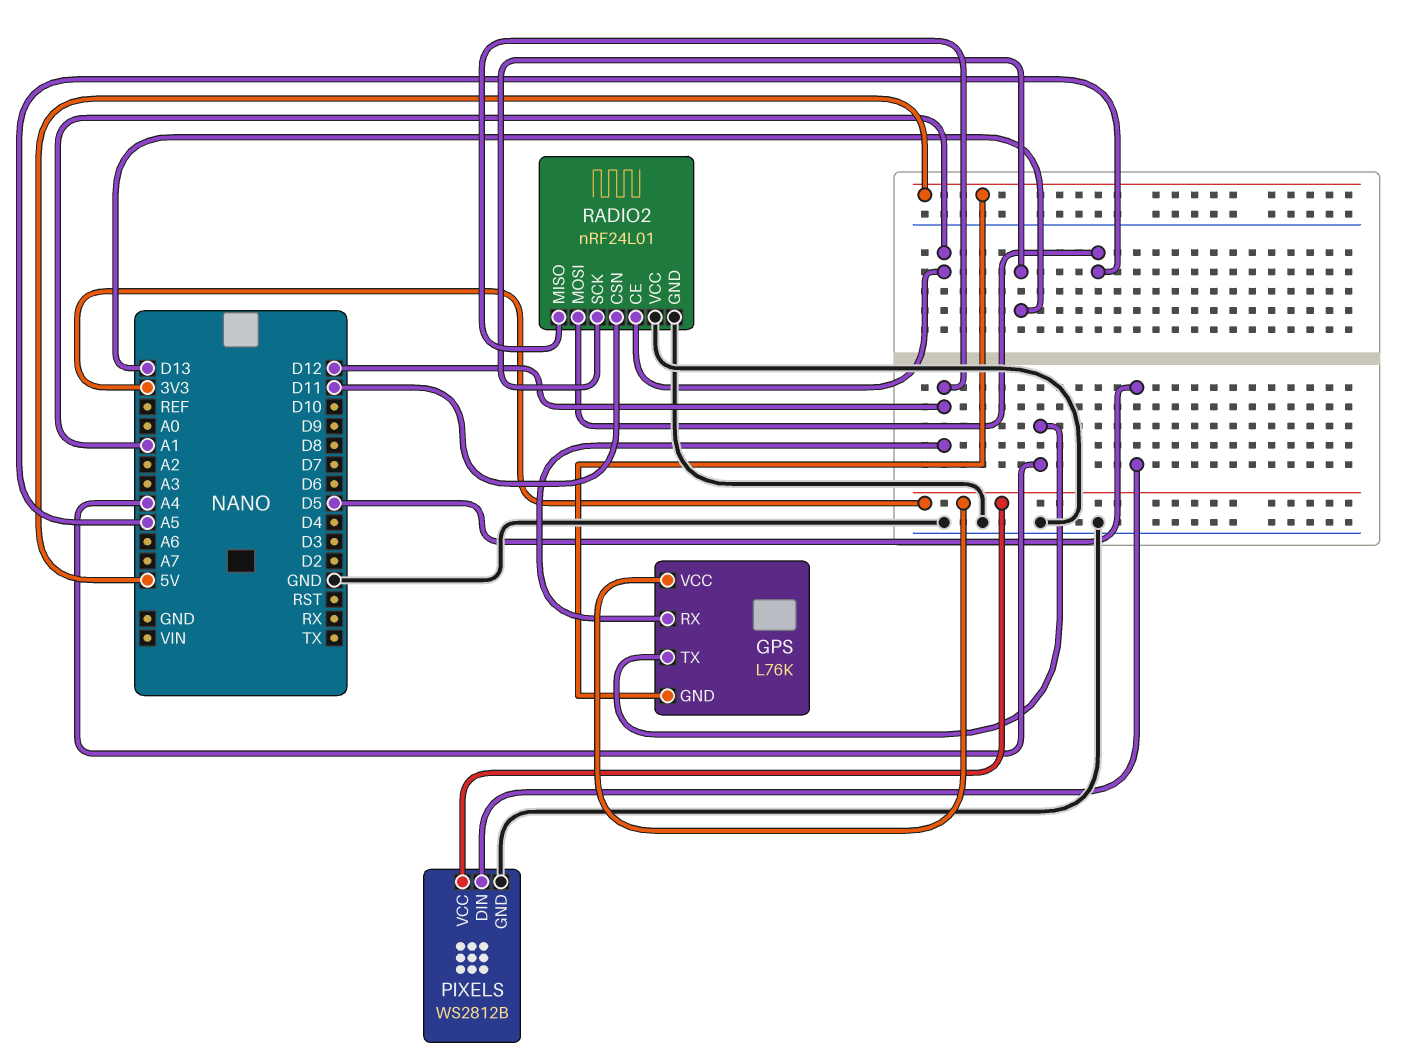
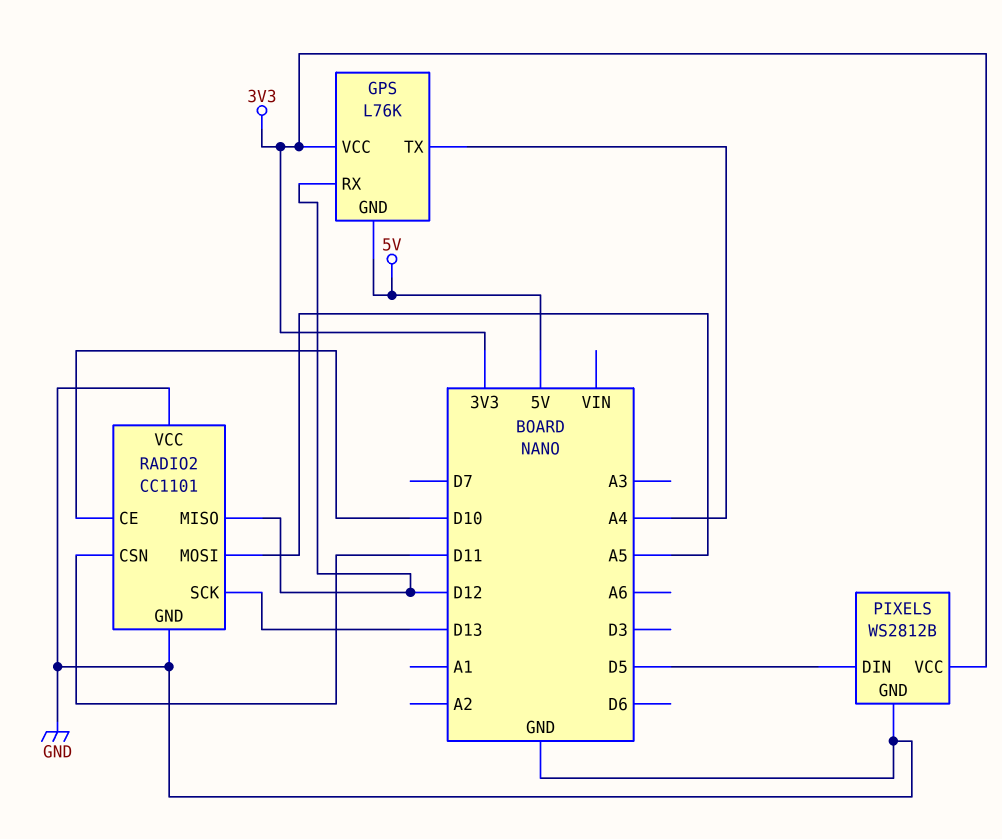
RADIO2: nRF24L01 -> CC1101
RADIO2 pin CE: A1 -> D10

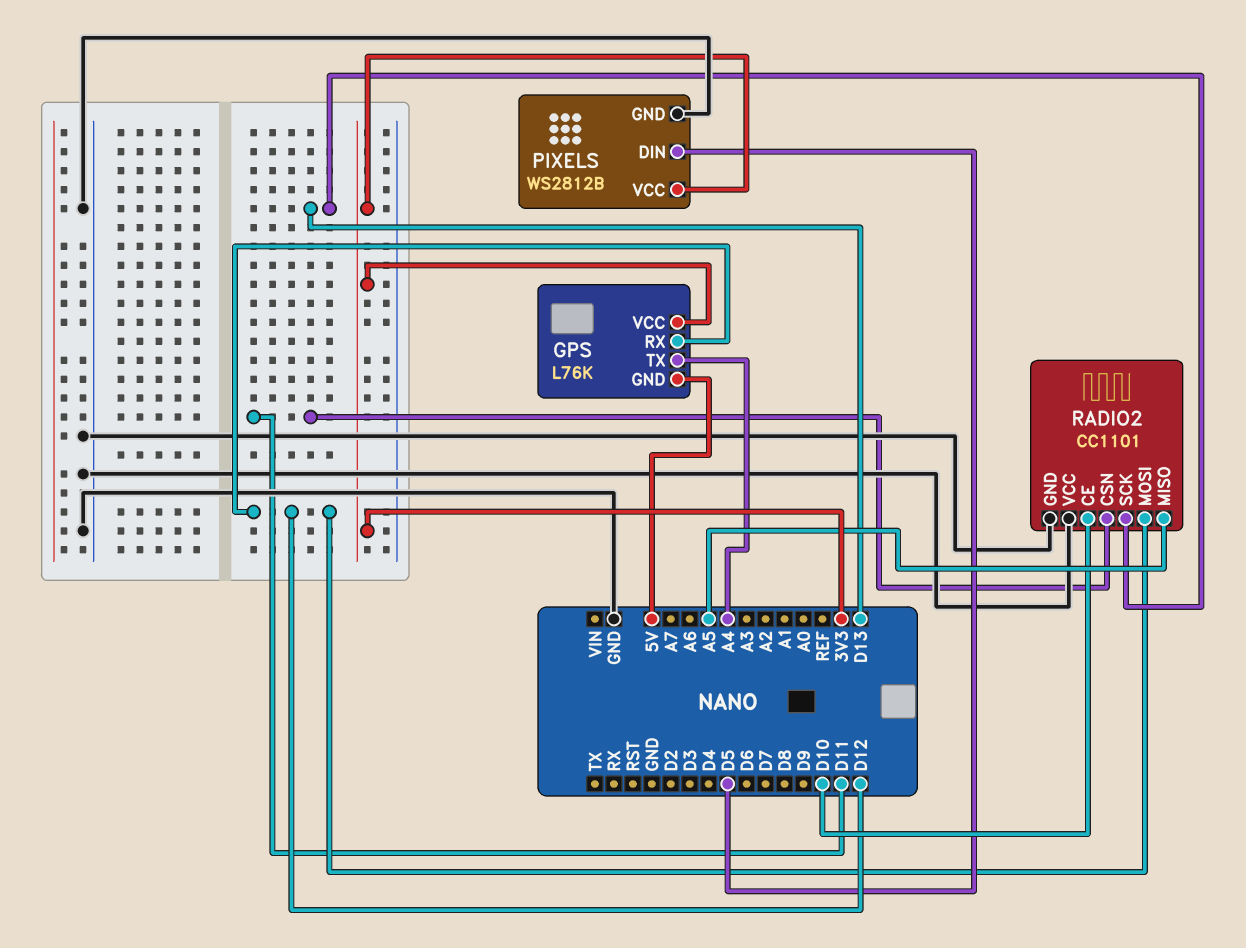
RADIO2 pin MISO: D12 -> A5
RADIO2 pin MOSI: A5 -> D12

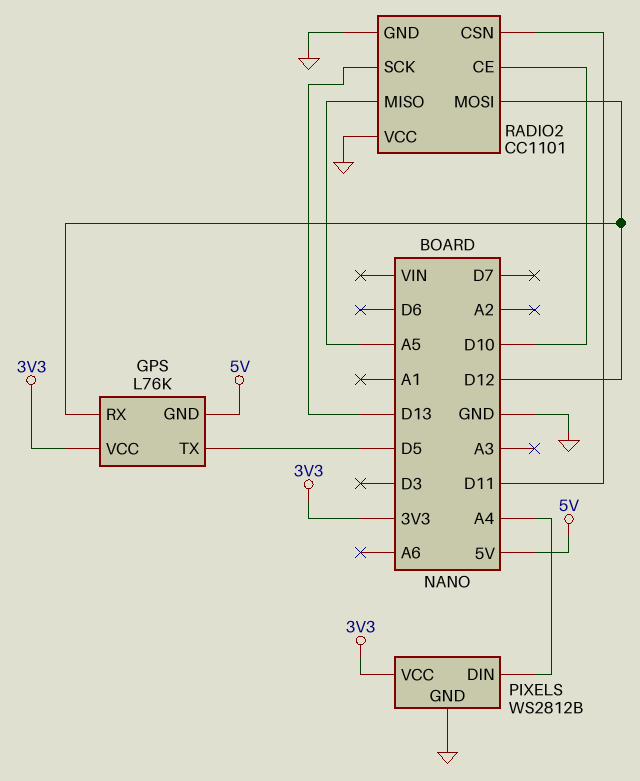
GPS pin TX: A4 -> D5
PIXELS pin DIN: D5 -> A4

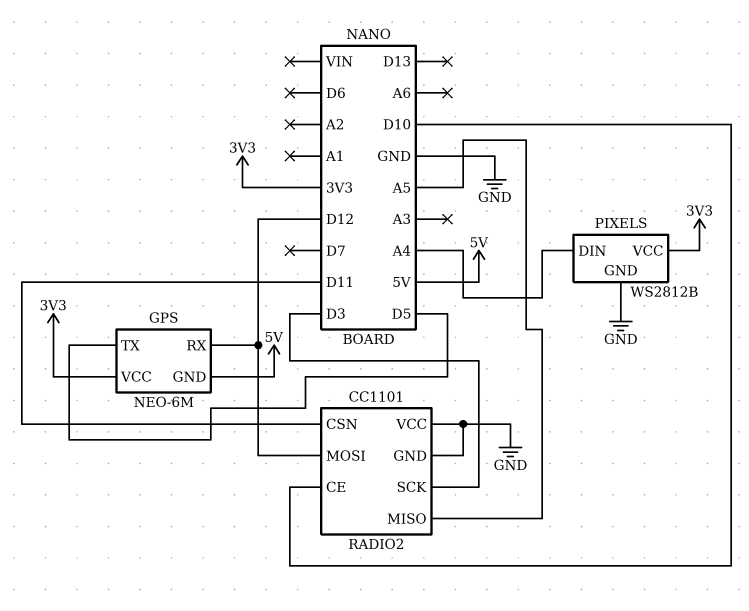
GPS: L76K -> NEO-6M
RADIO2 pin SCK: D13 -> D3

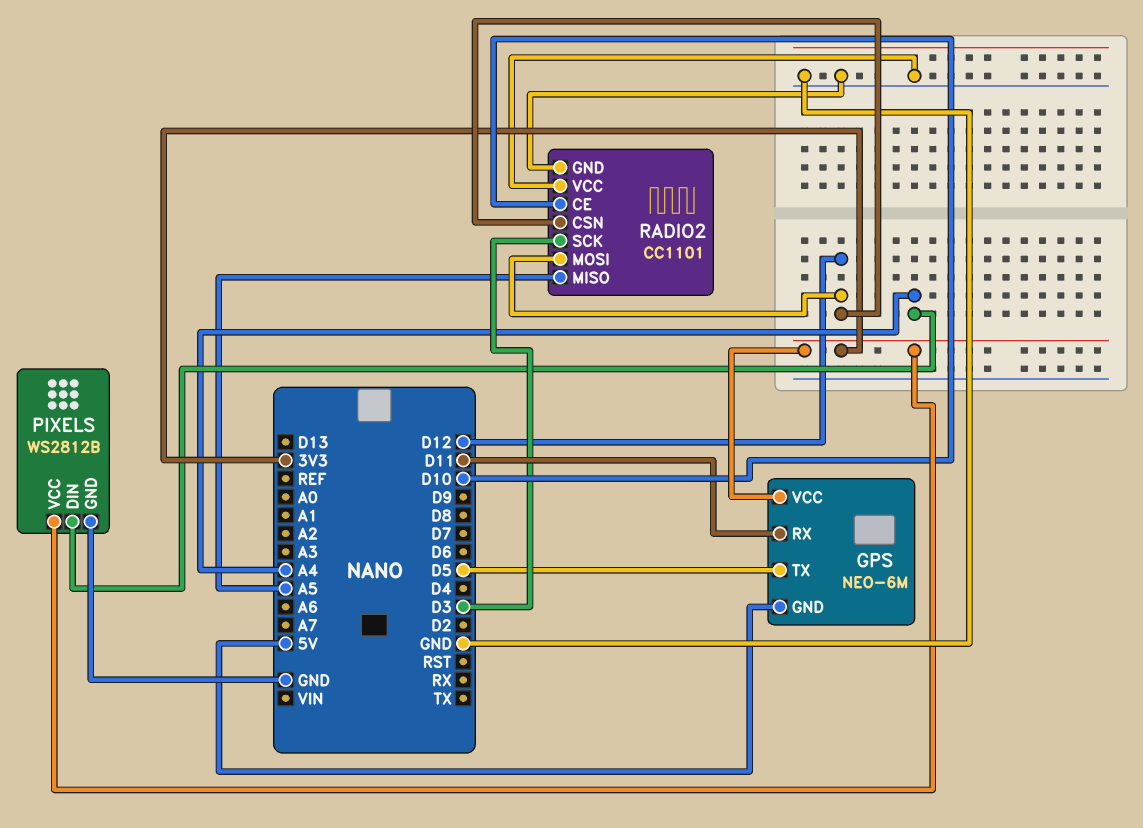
GPS pin RX: D12 -> D11
RADIO2 pin CSN: D11 -> D12

